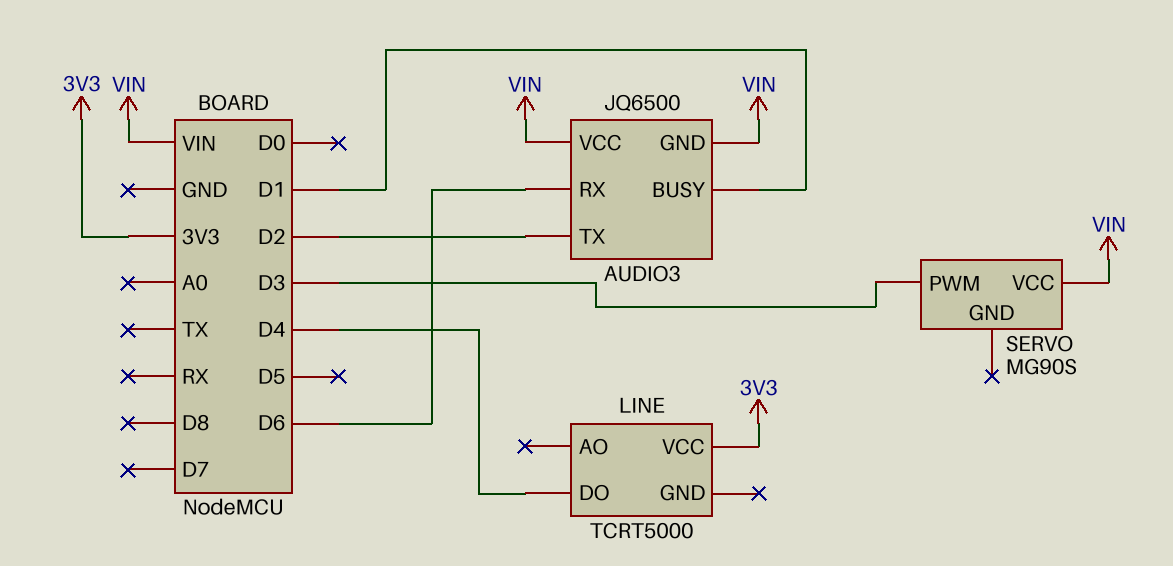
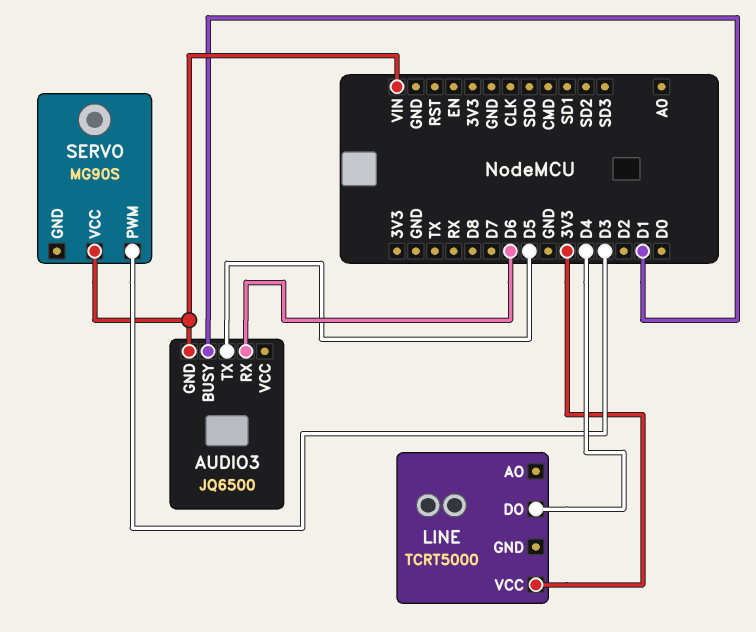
AUDIO3 pin TX: D2 -> D5
AUDIO3 pin VCC: VIN -> none

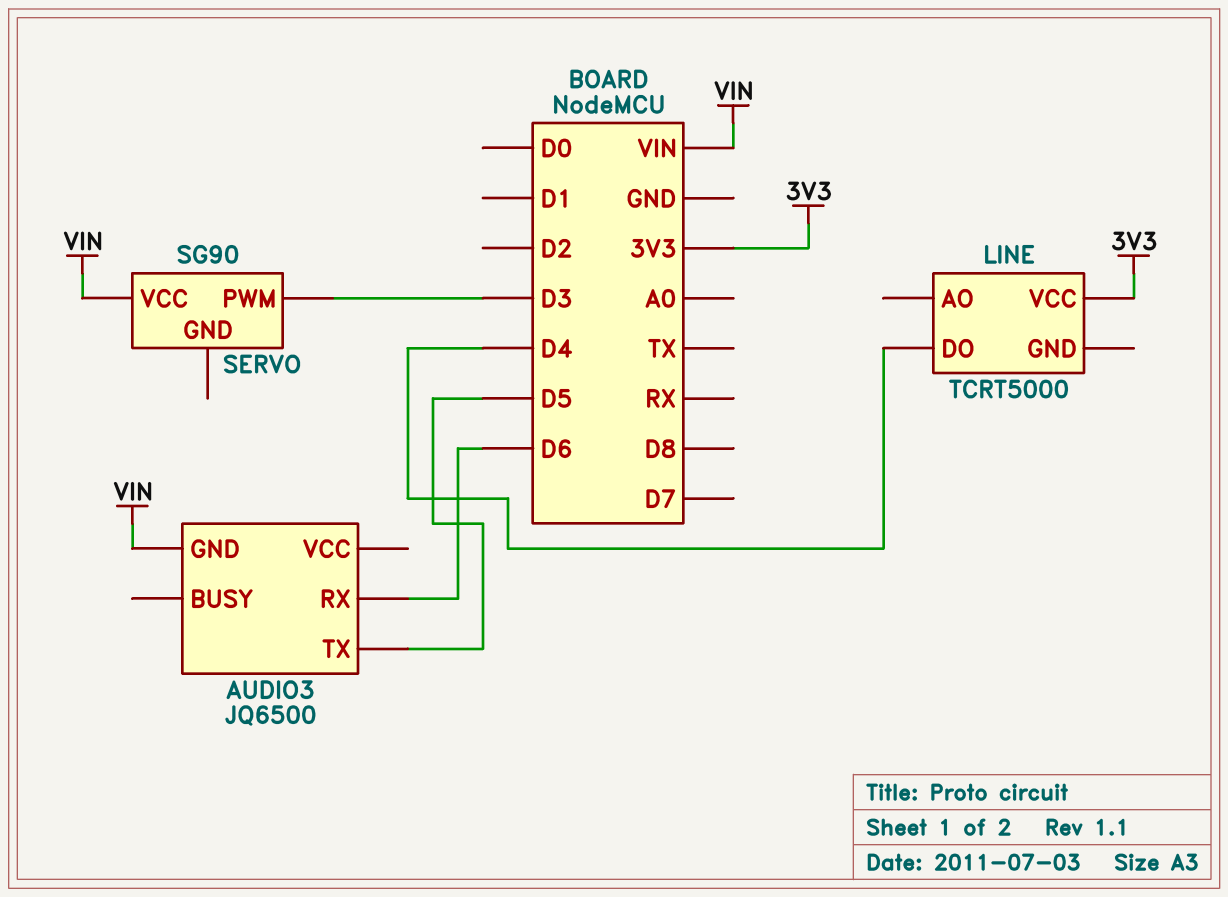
AUDIO3 pin BUSY: D1 -> none
SERVO: MG90S -> SG90

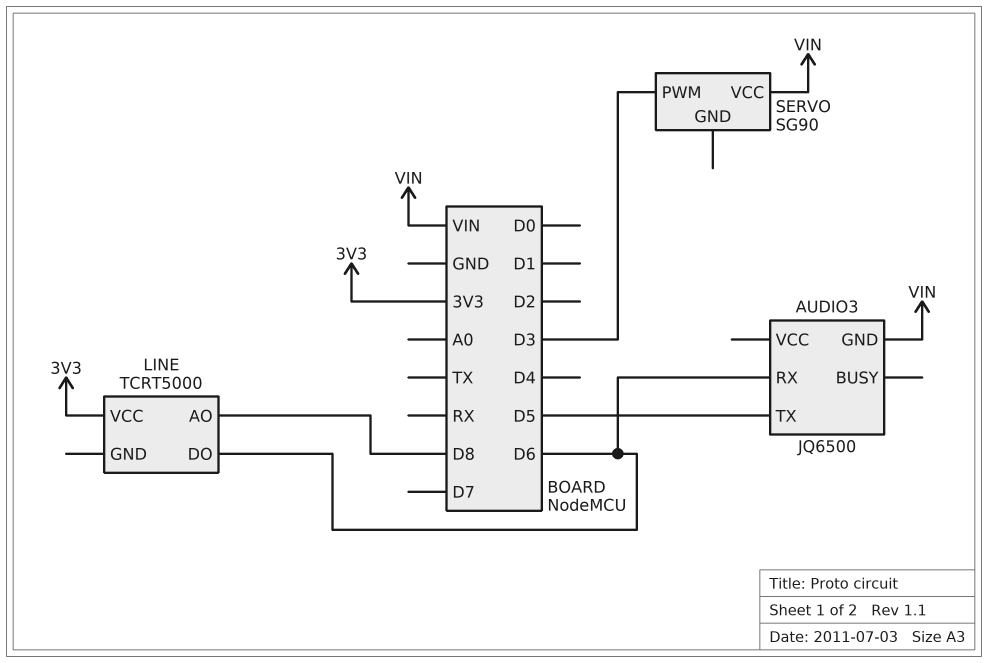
LINE pin AO: none -> D8
LINE pin DO: D4 -> D6

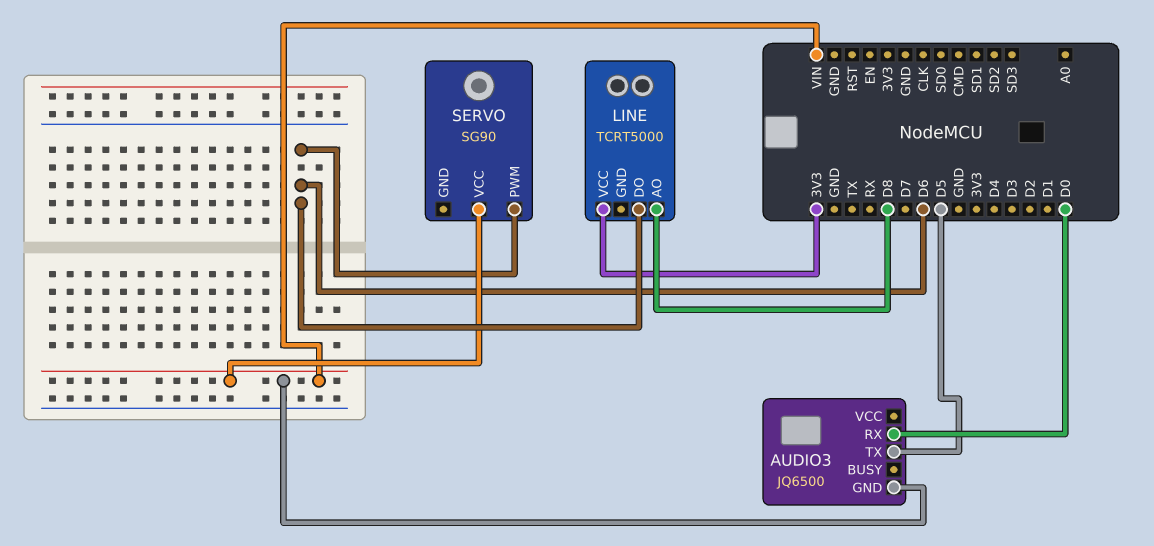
AUDIO3 pin RX: D6 -> D0
SERVO pin PWM: D3 -> D6

